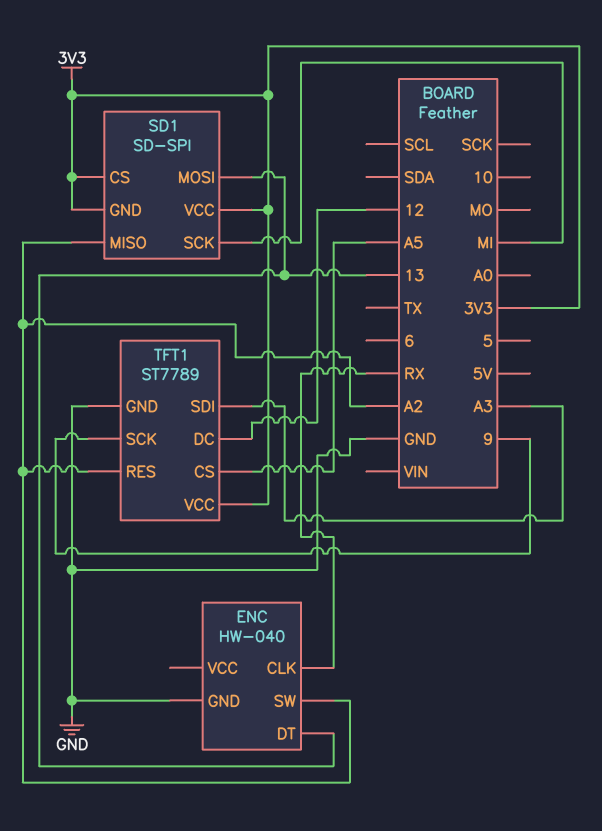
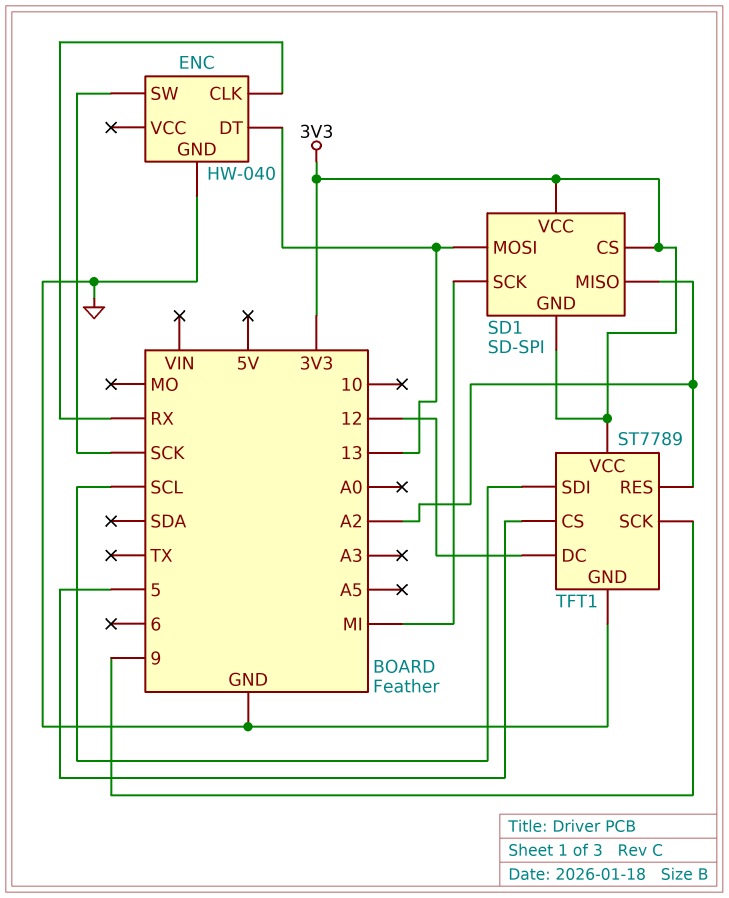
ENC pin SW: A2 -> SCK
TFT1 pin CS: A5 -> 5
TFT1 pin SDI: A3 -> SCL

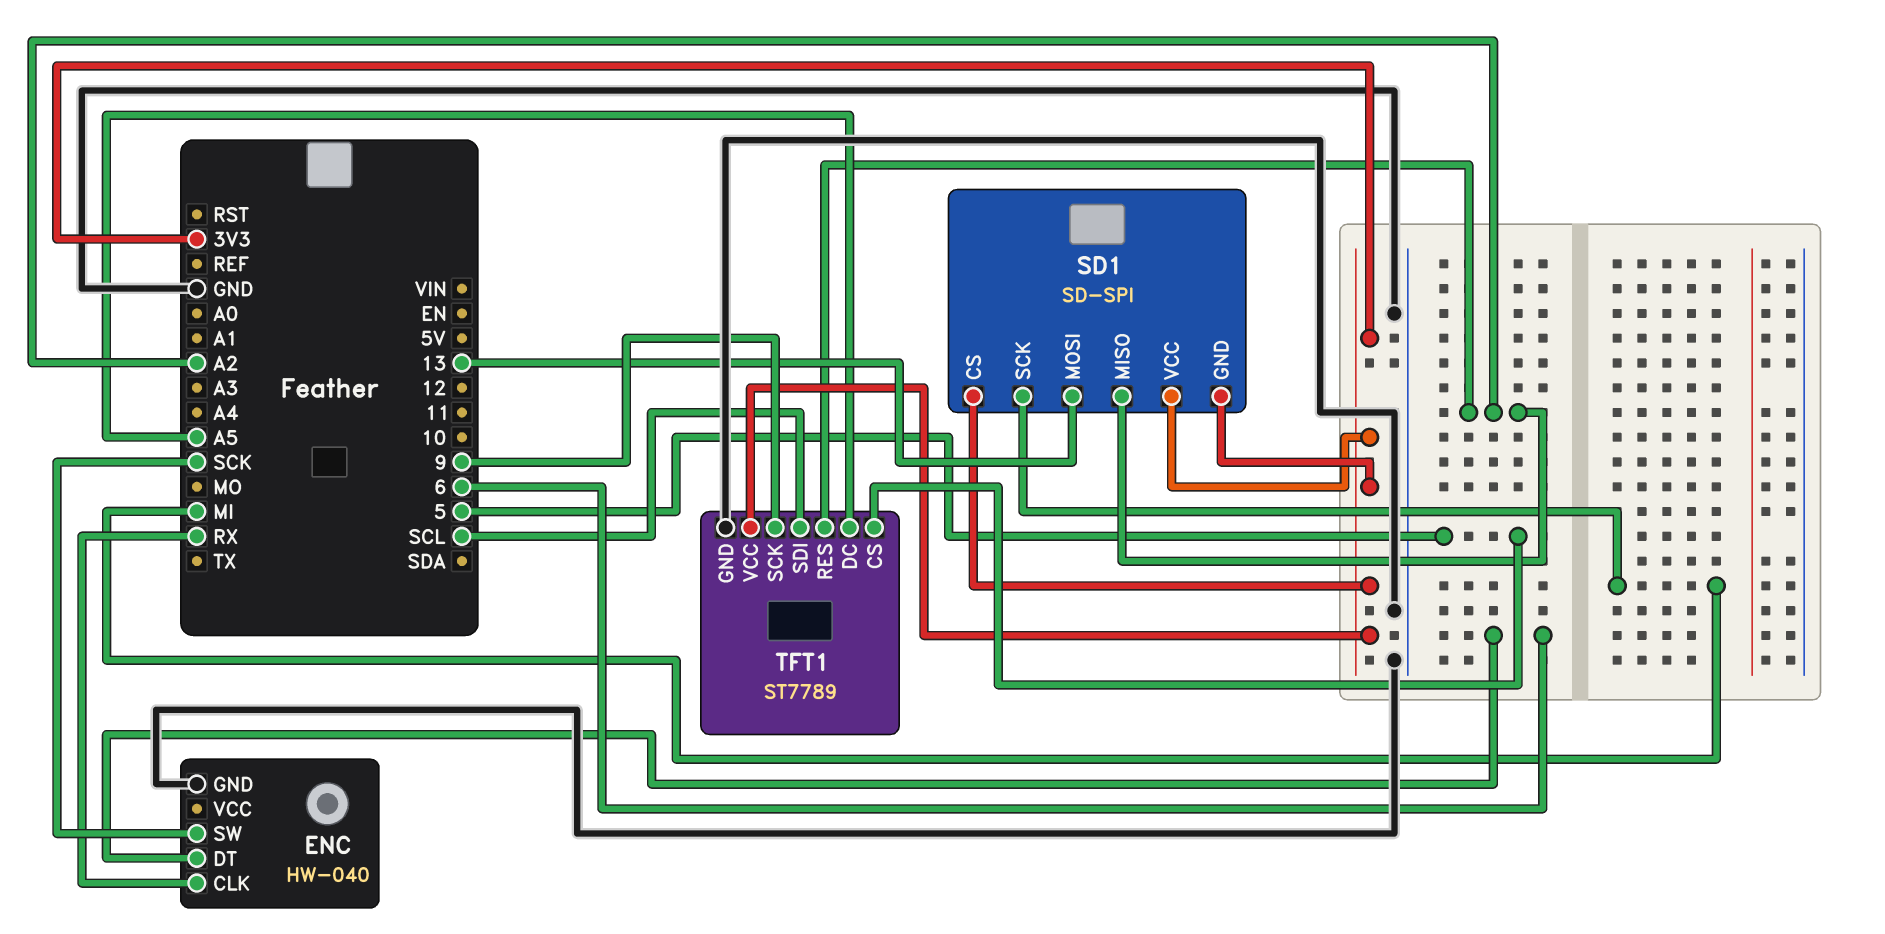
ENC pin DT: 13 -> 6
TFT1 pin DC: 12 -> A5

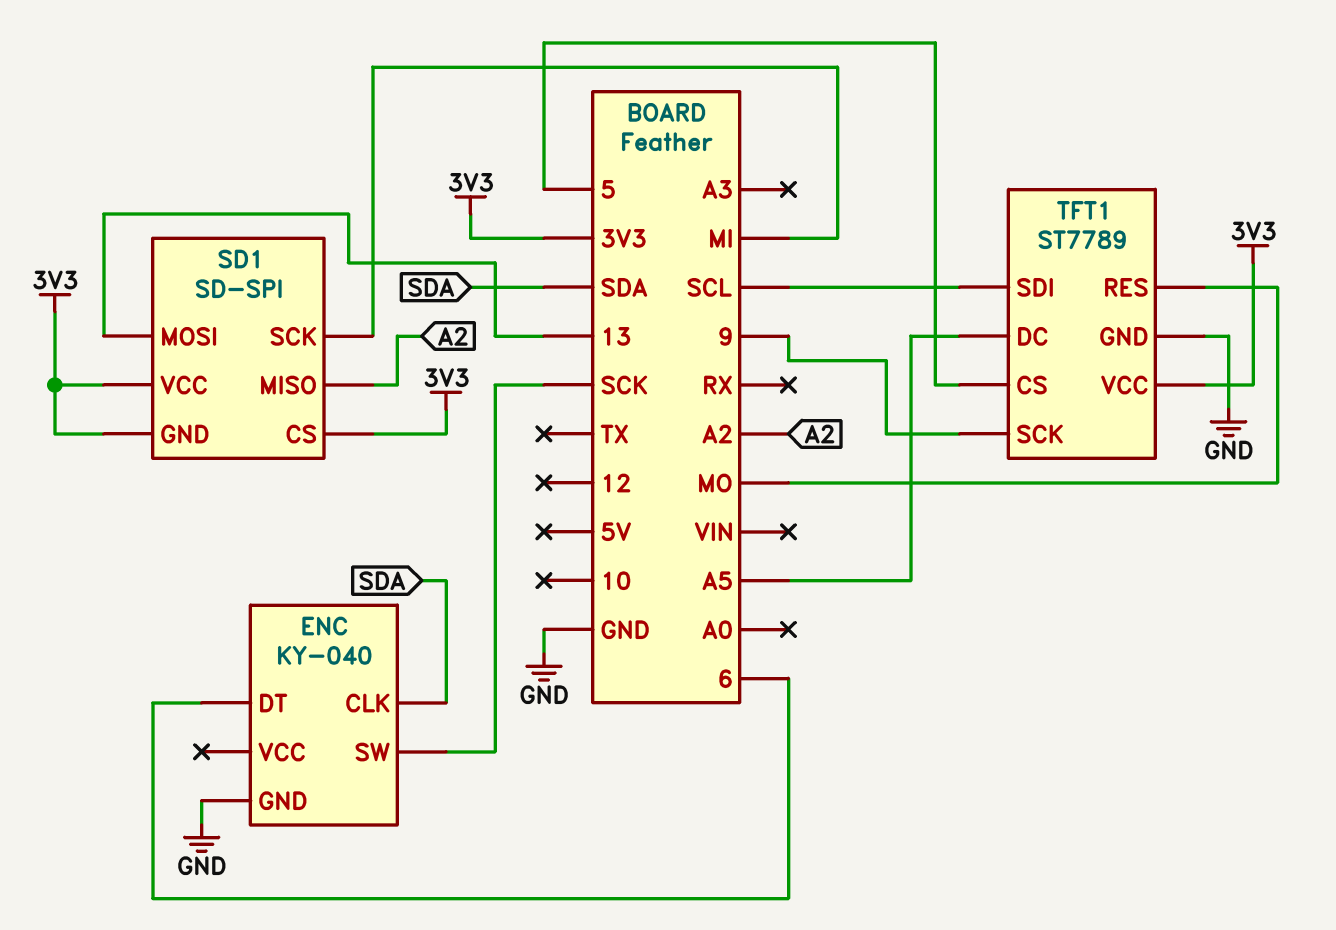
ENC: HW-040 -> KY-040
ENC pin CLK: RX -> SDA
TFT1 pin RES: A2 -> MO

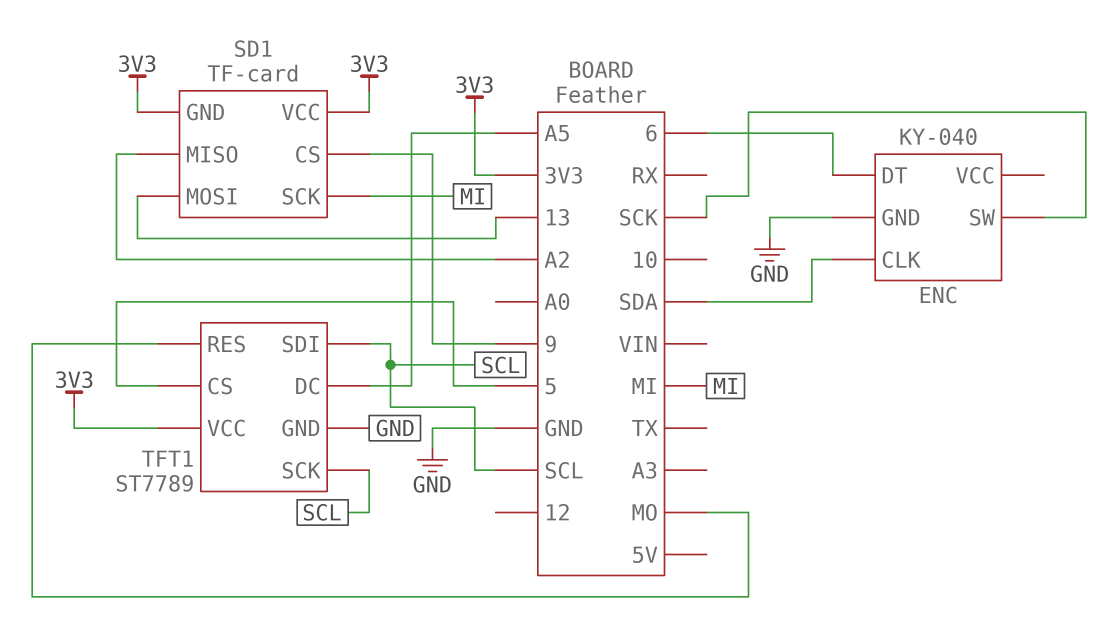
SD1: SD-SPI -> TF-card
SD1 pin CS: 3V3 -> 9
TFT1 pin SCK: 9 -> SCL

